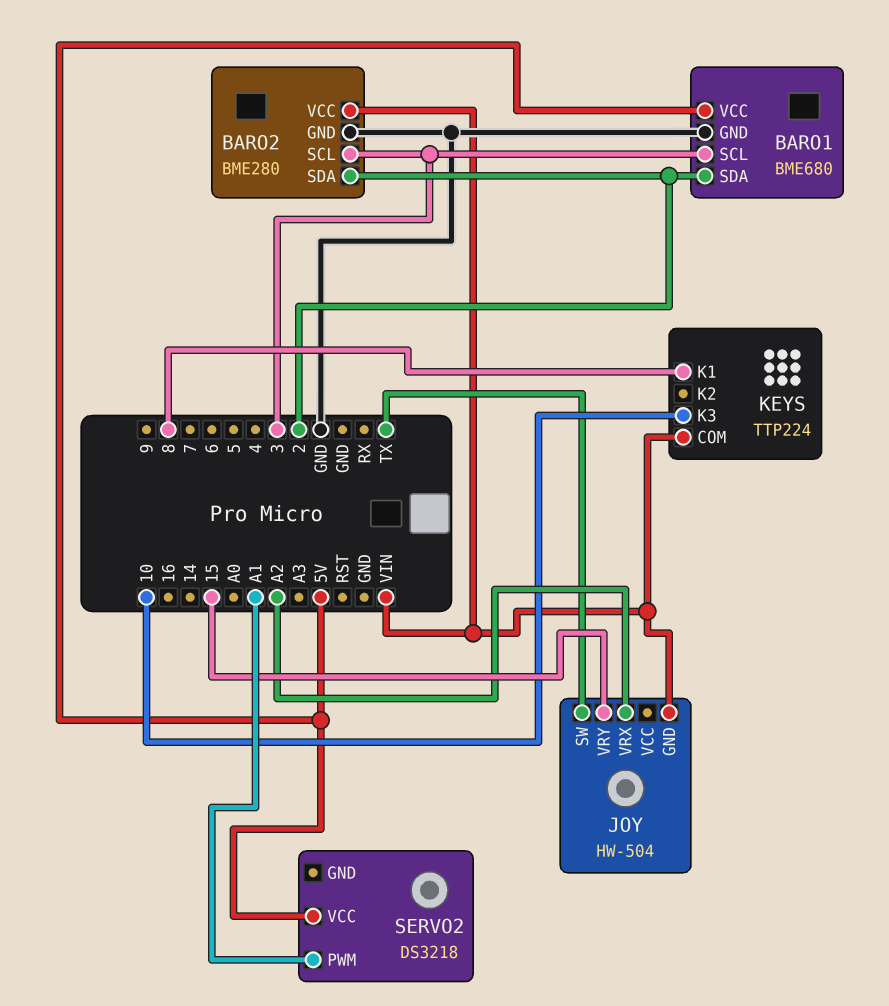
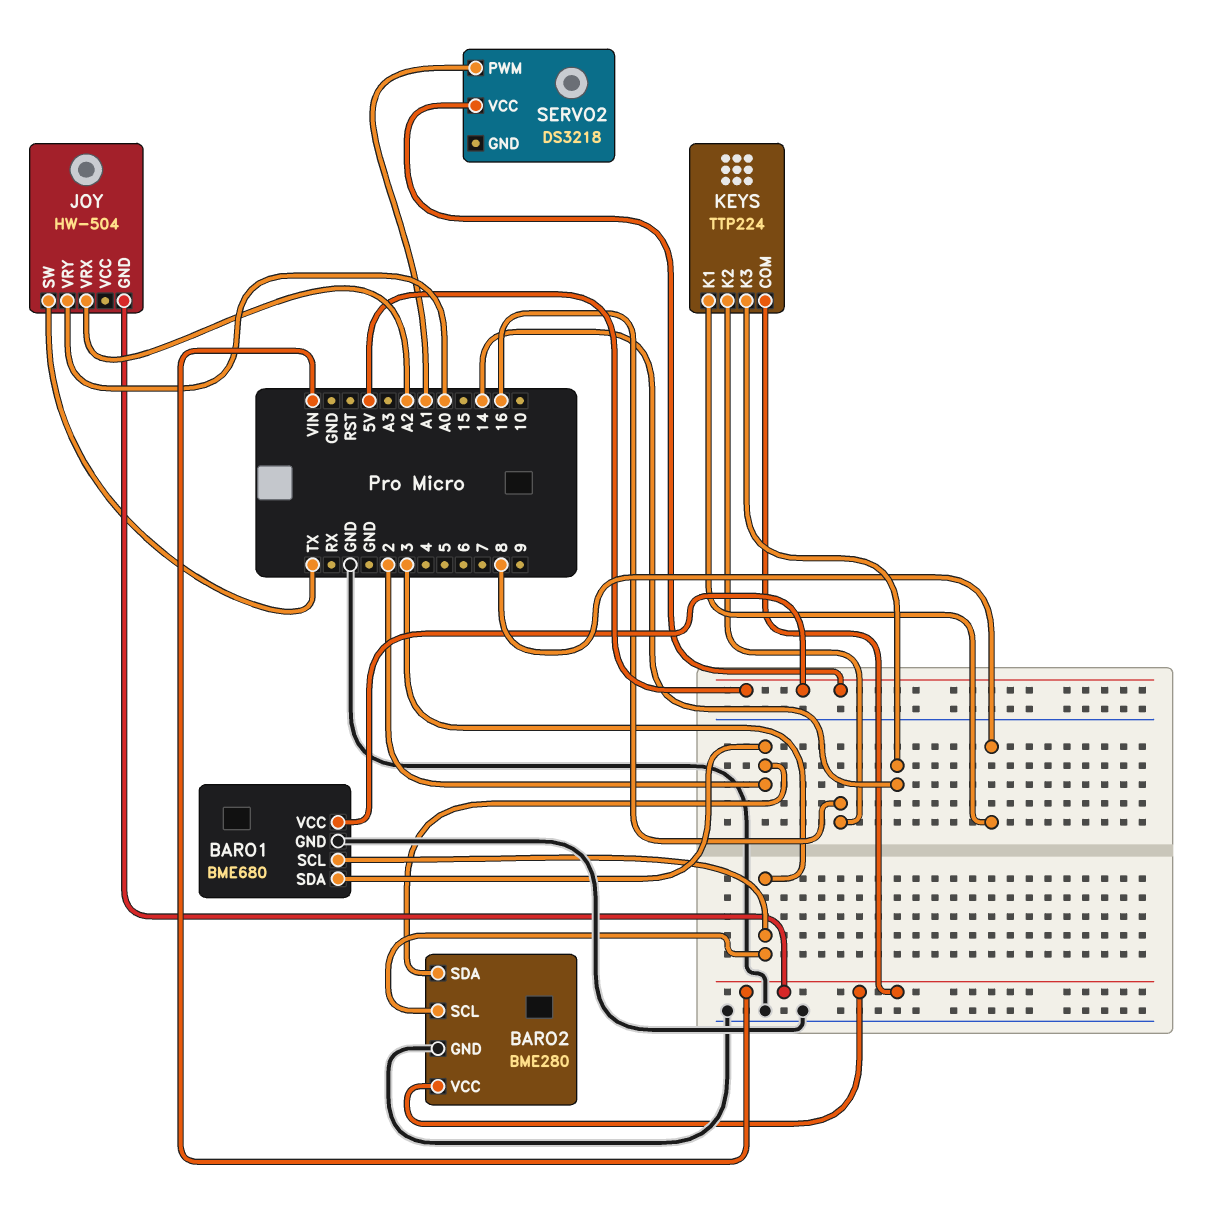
JOY pin VRY: 15 -> A0
KEYS pin K2: none -> 16
KEYS pin K3: 10 -> 14

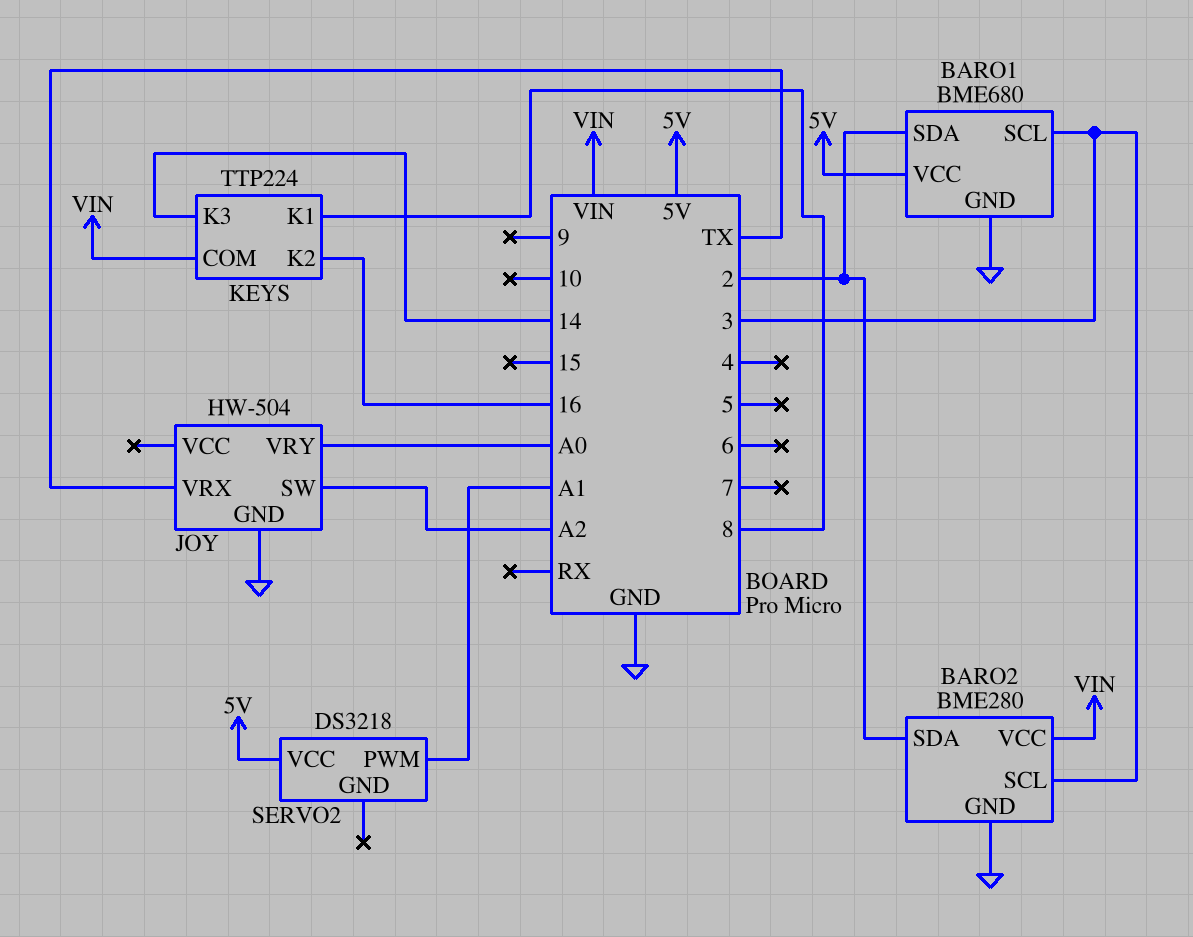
JOY pin GND: VIN -> GND
JOY pin SW: TX -> A2
JOY pin VRX: A2 -> TX

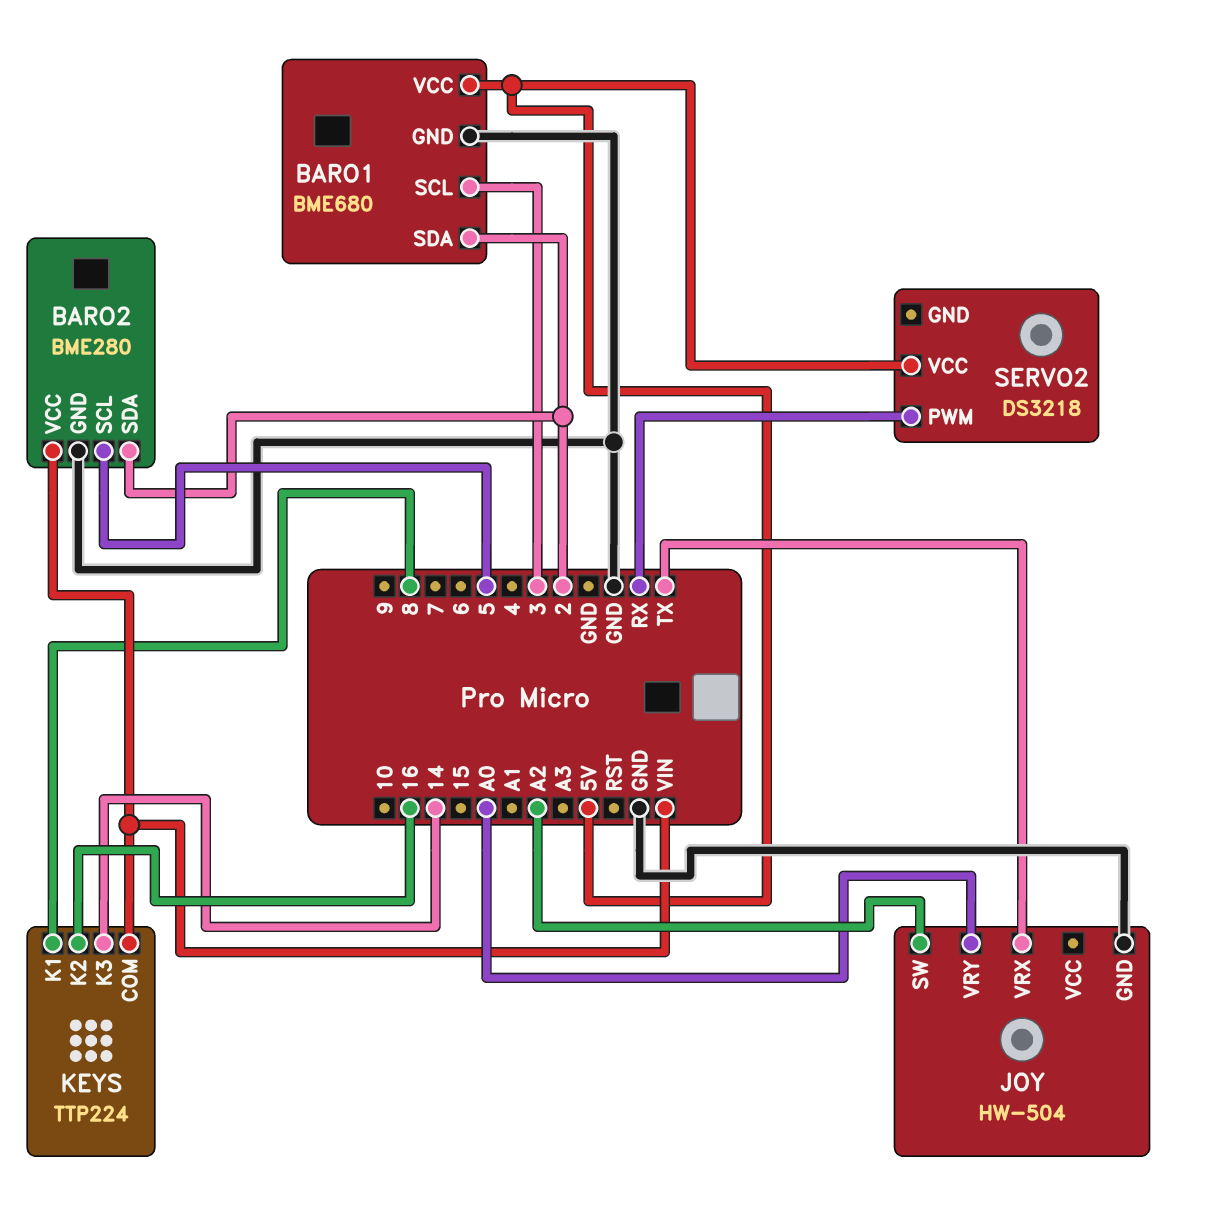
BARO2 pin SCL: 3 -> 5
SERVO2 pin PWM: A1 -> RX

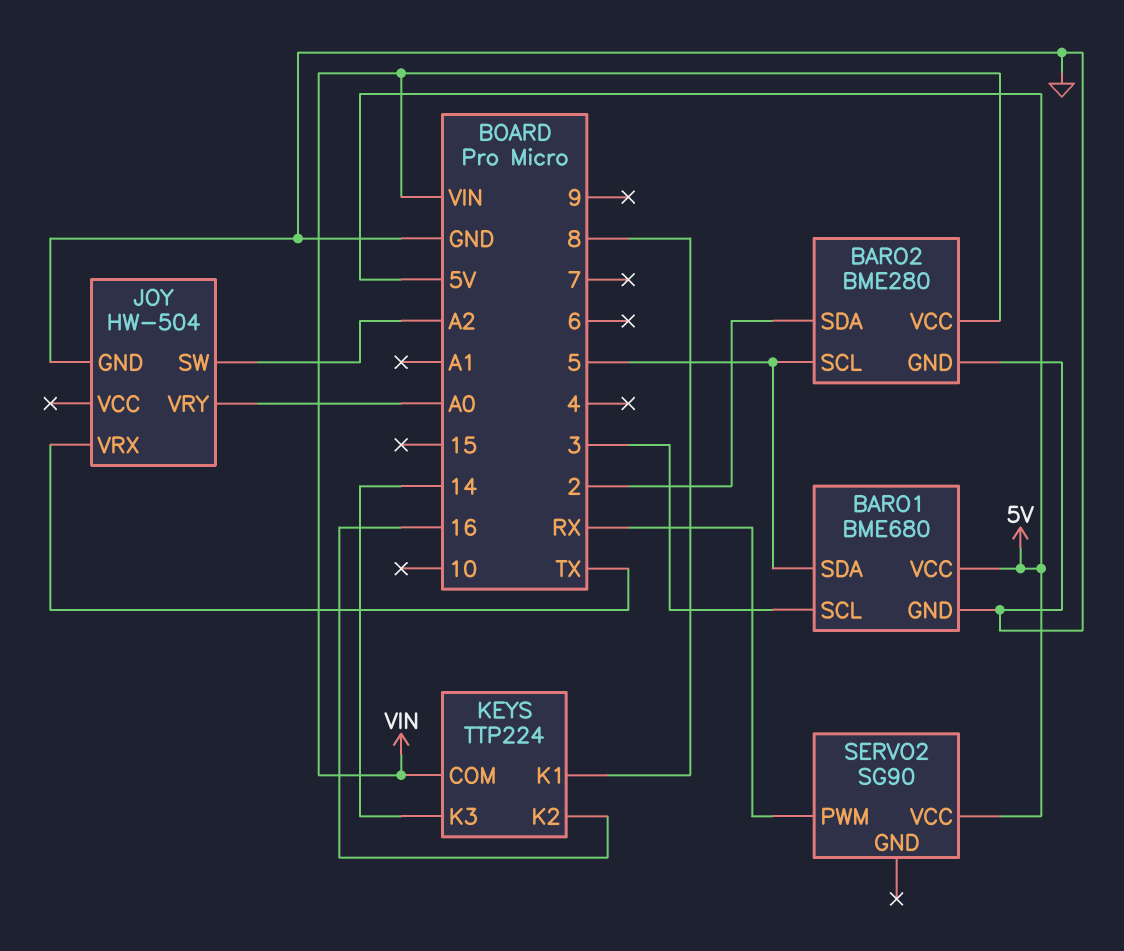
BARO1 pin SDA: 2 -> 5
SERVO2: DS3218 -> SG90

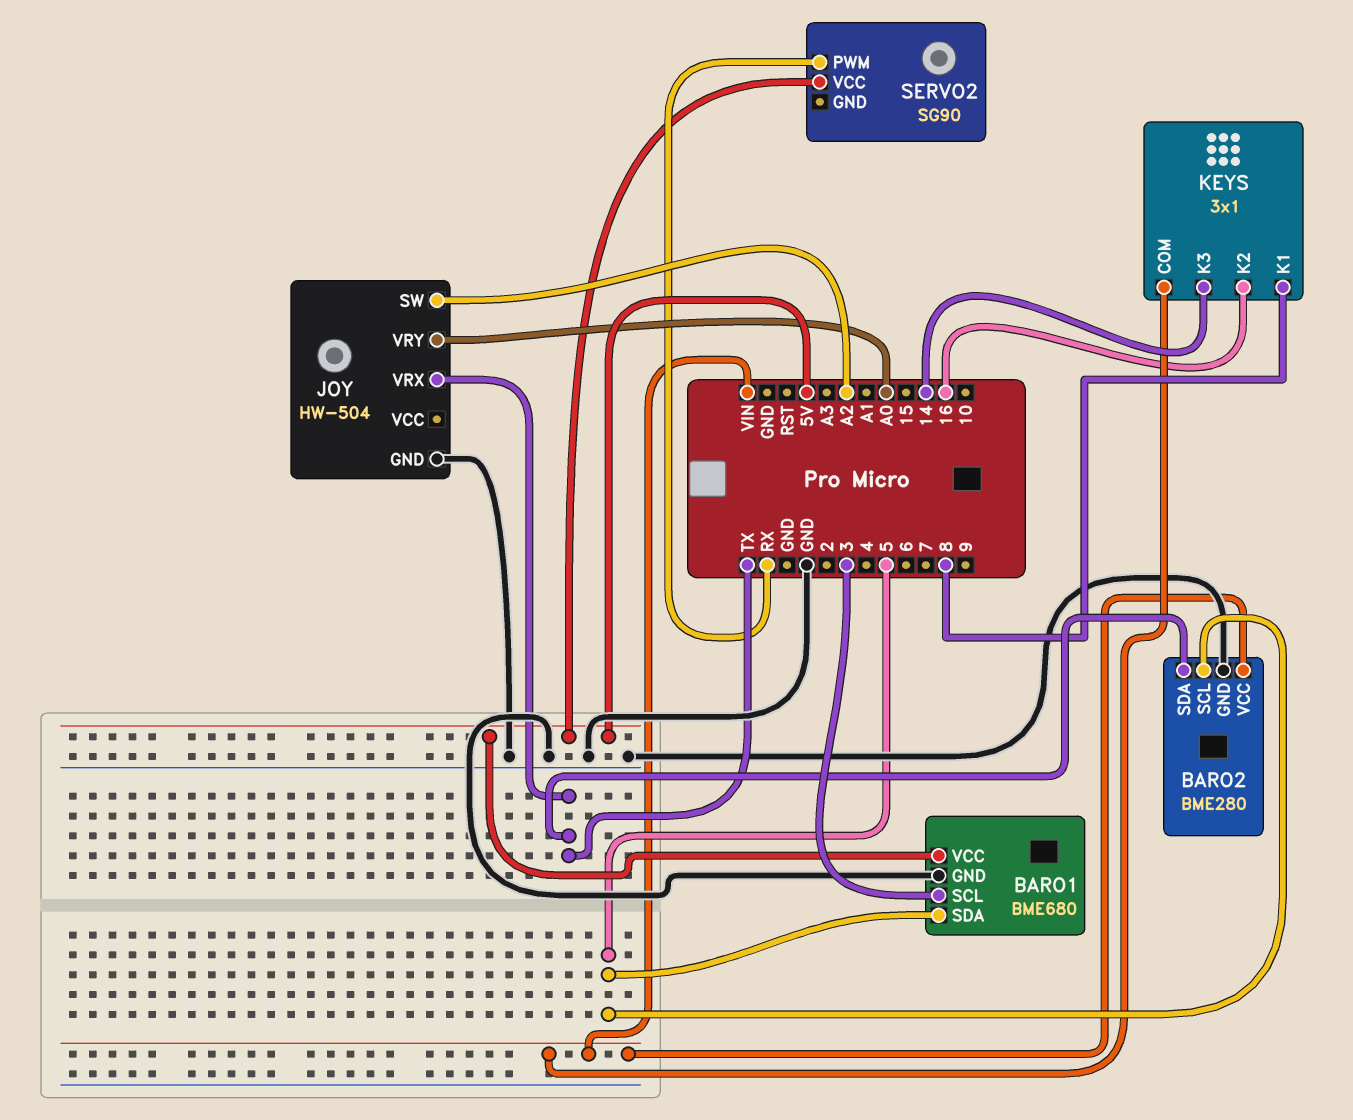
BARO2 pin SDA: 2 -> TX
KEYS: TTP224 -> 3x1

